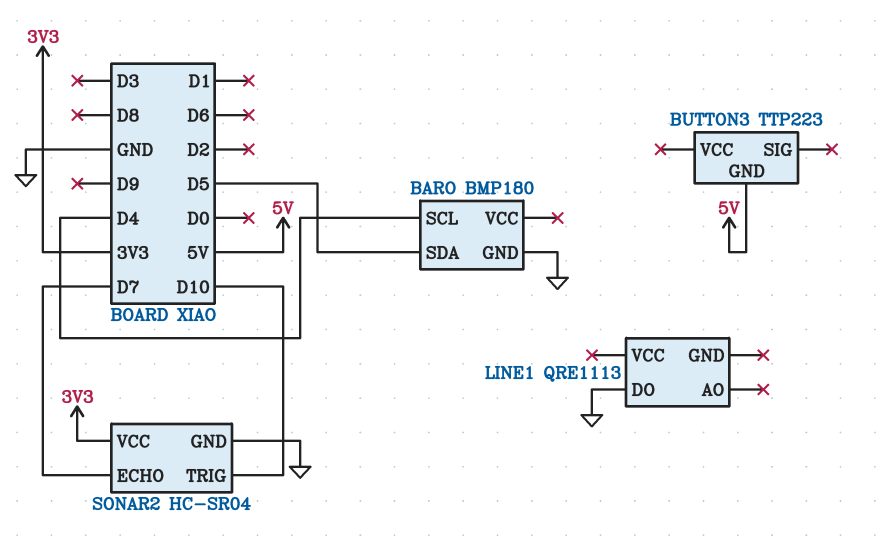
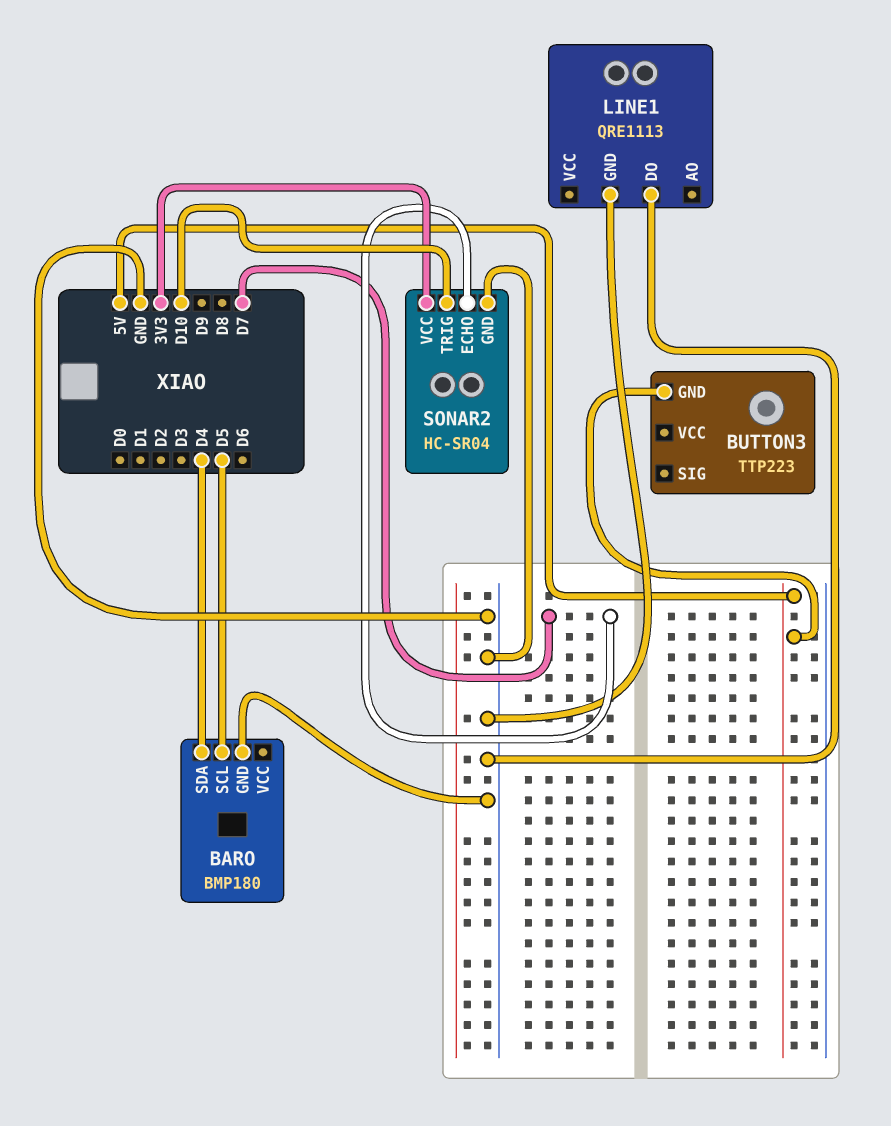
BARO pin SCL: D4 -> D5
BARO pin SDA: D5 -> D4
LINE1 pin GND: none -> GND

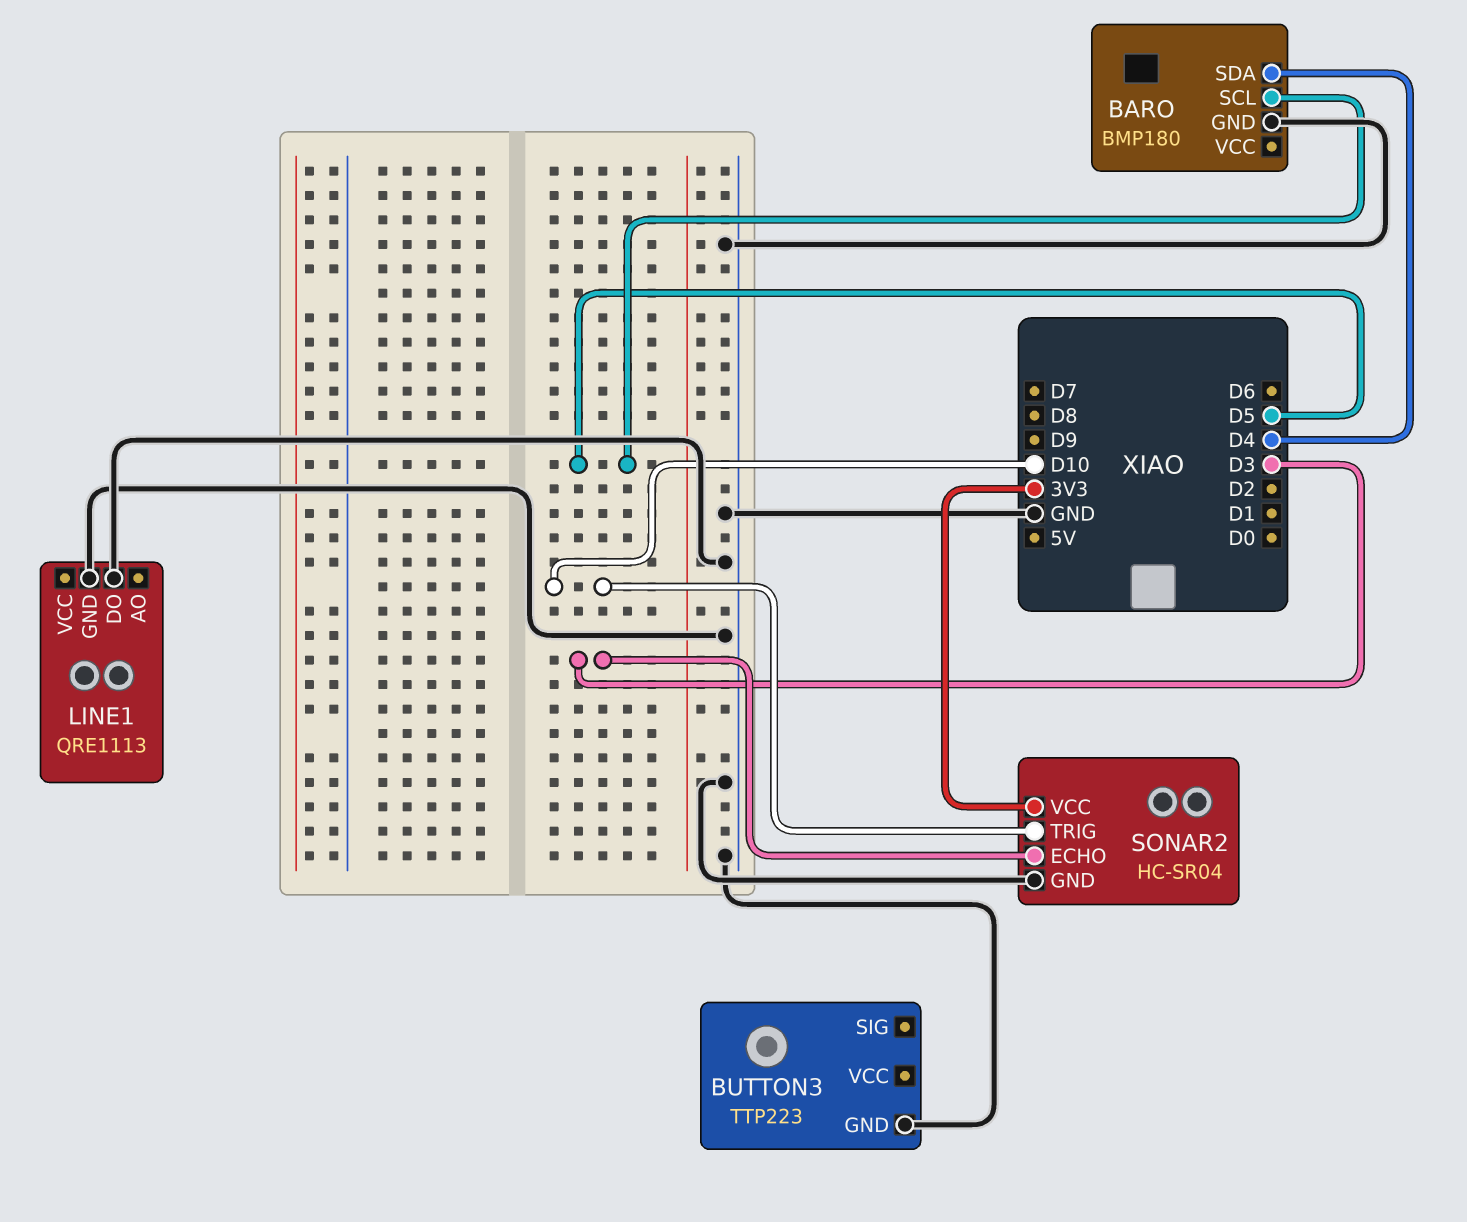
BUTTON3 pin GND: 5V -> GND
SONAR2 pin ECHO: D7 -> D3

